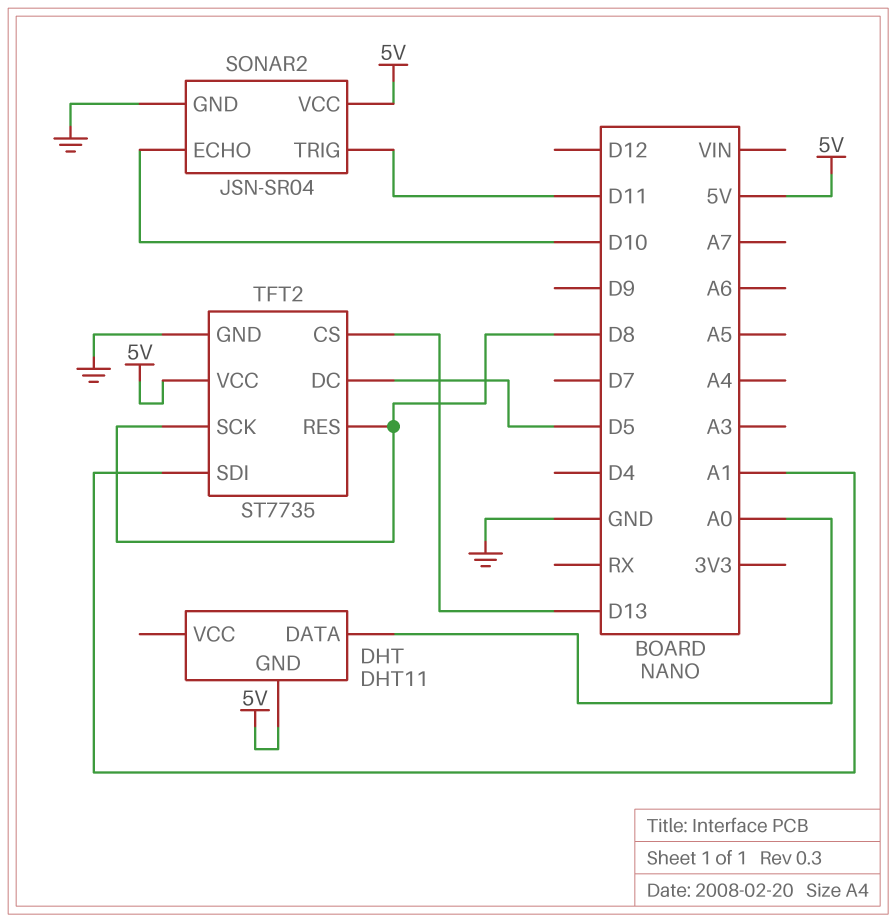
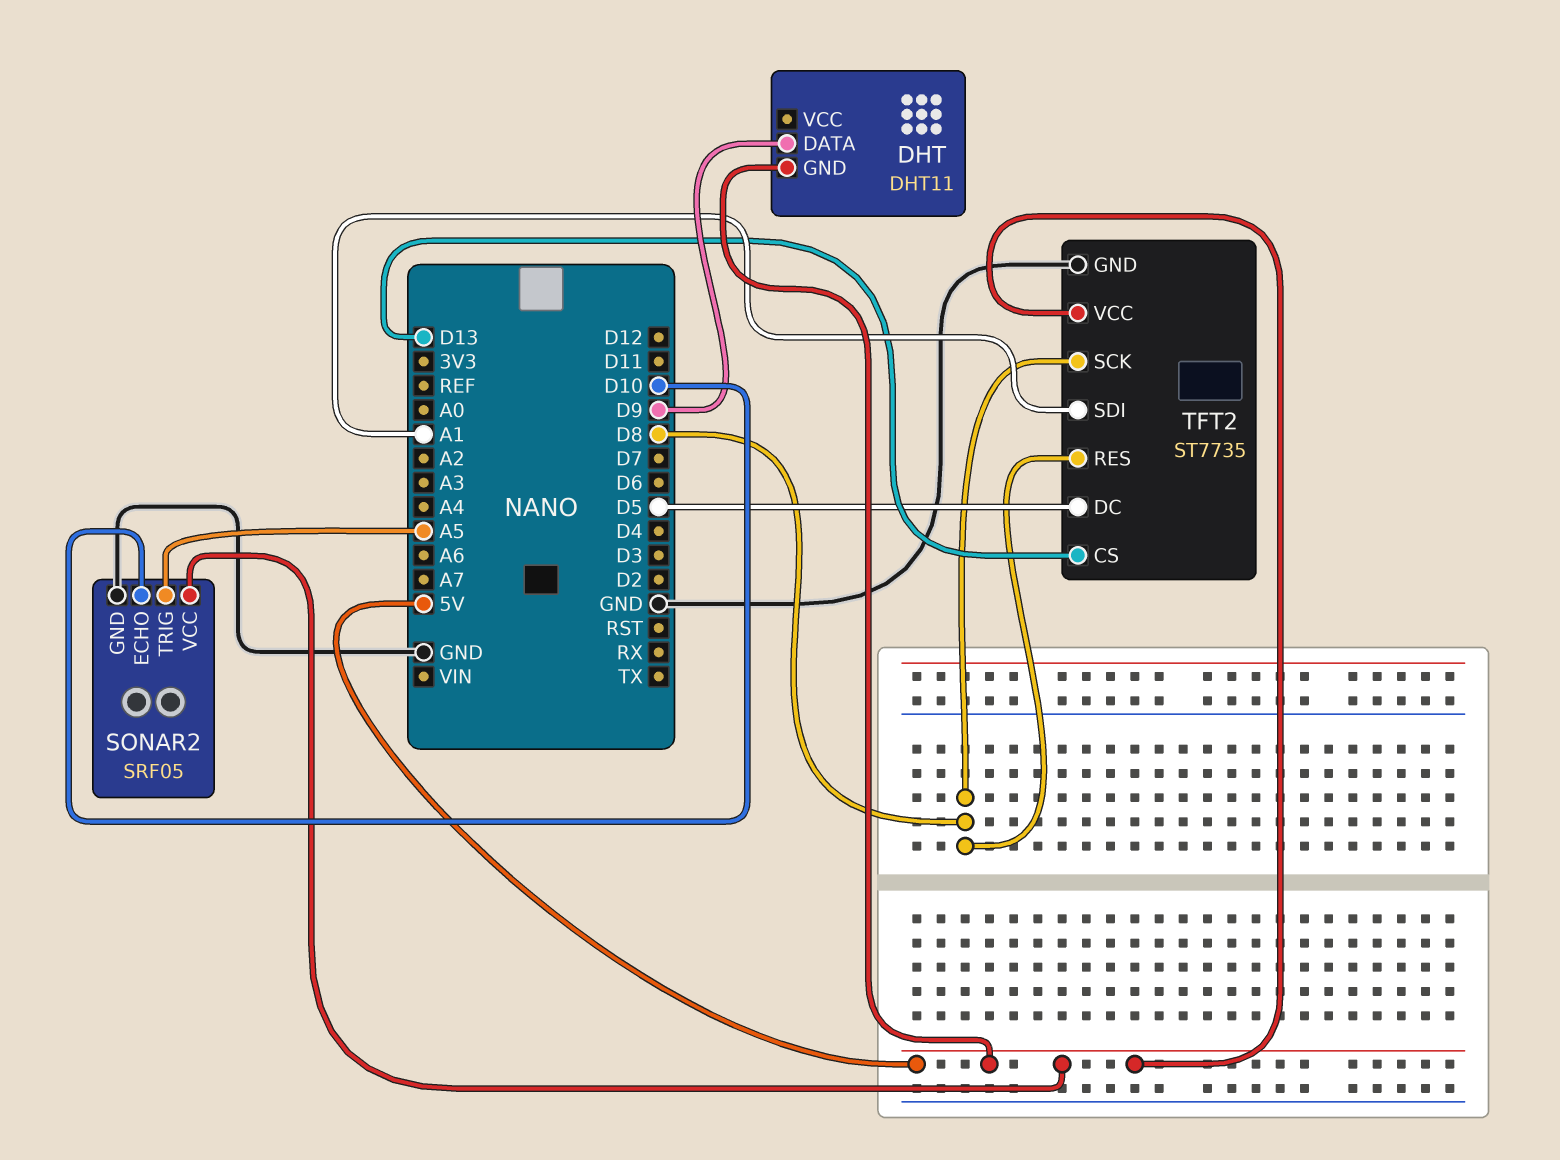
DHT pin DATA: A0 -> D9
SONAR2: JSN-SR04 -> SRF05
SONAR2 pin TRIG: D11 -> A5

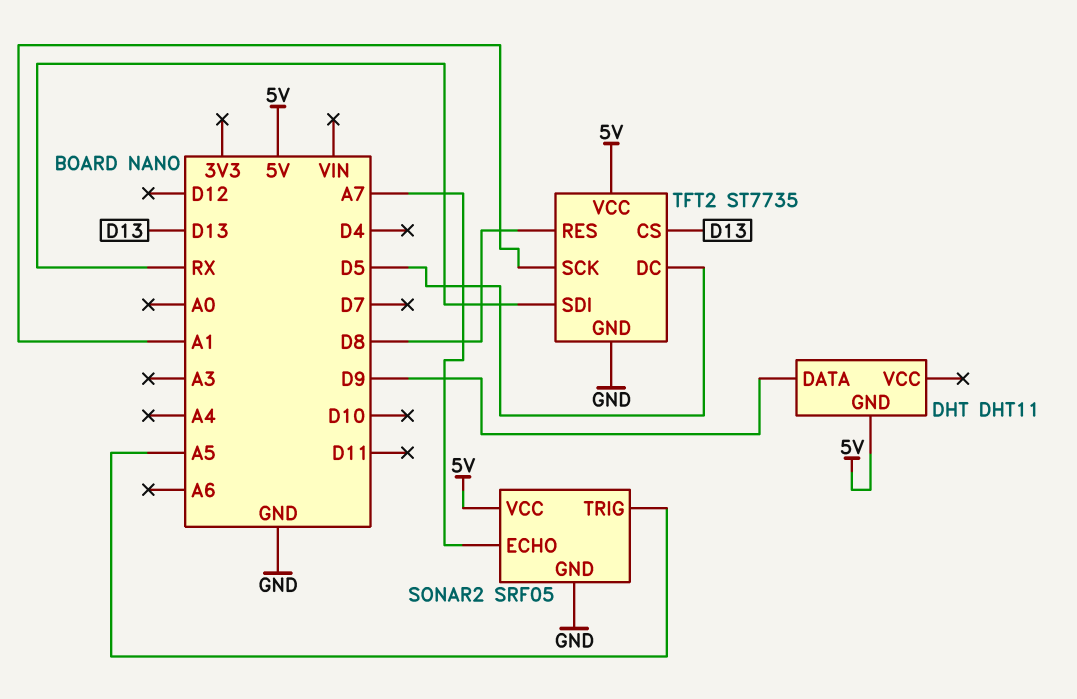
SONAR2 pin ECHO: D10 -> A7
TFT2 pin SCK: D8 -> A1
TFT2 pin SDI: A1 -> RX

